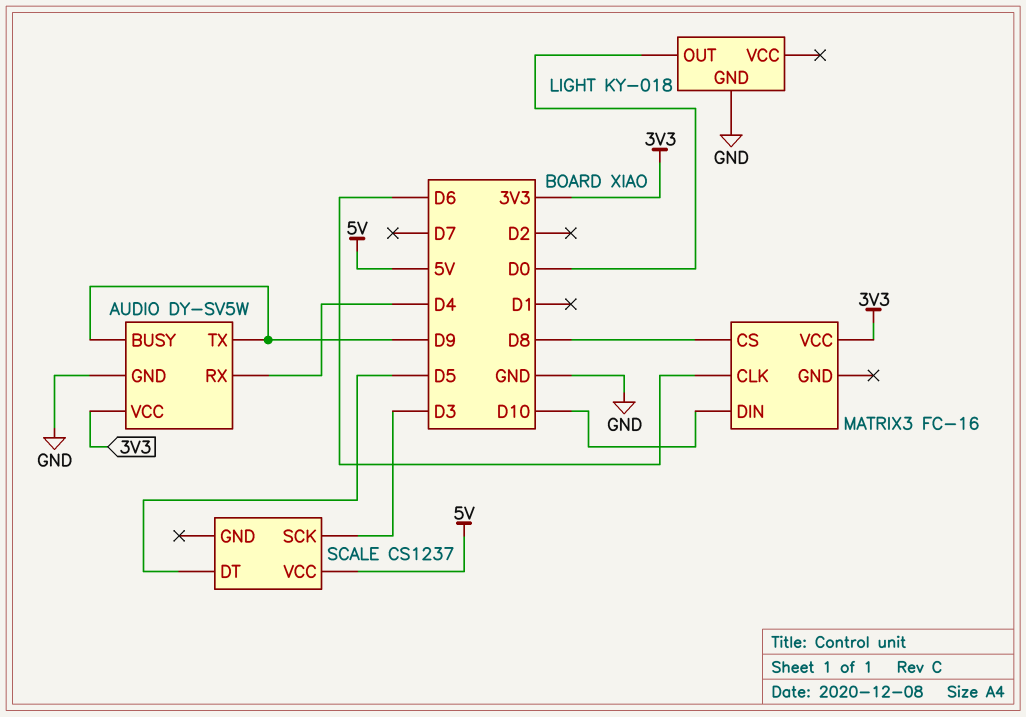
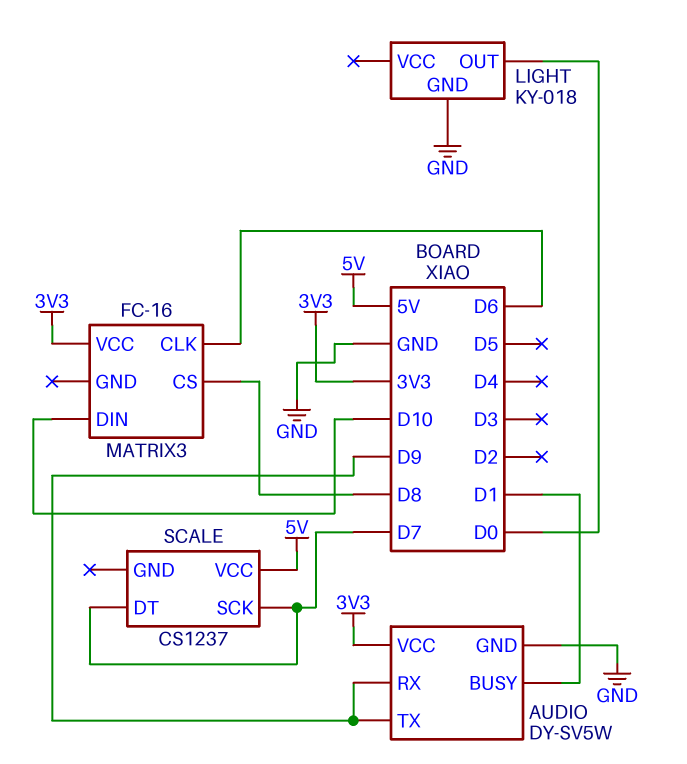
AUDIO pin BUSY: D9 -> D1
AUDIO pin RX: D4 -> D9
SCALE pin DT: D5 -> D7
SCALE pin SCK: D3 -> D7

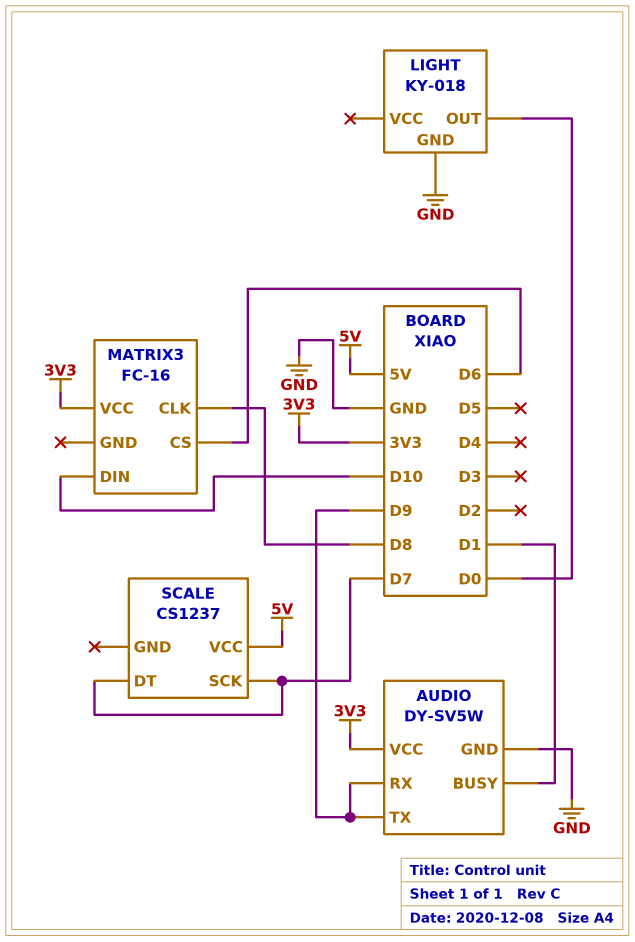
MATRIX3 pin CLK: D6 -> D8
MATRIX3 pin CS: D8 -> D6

